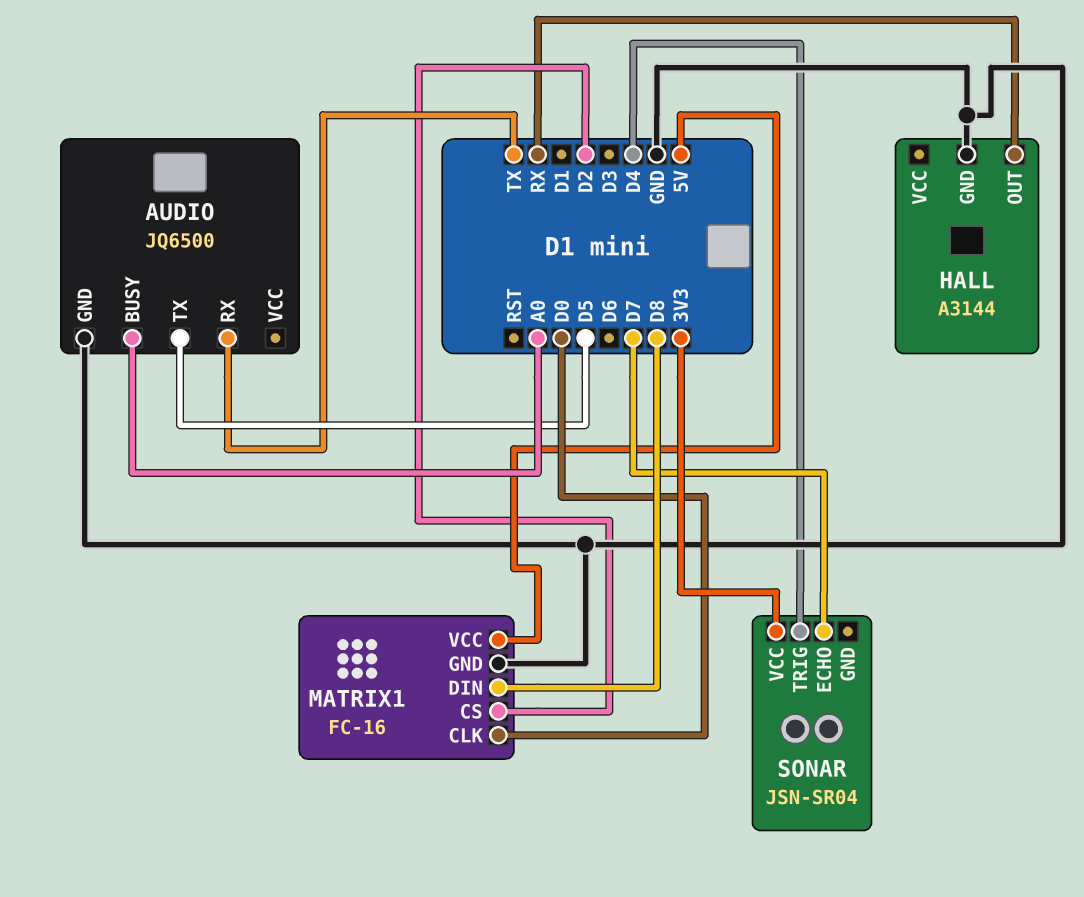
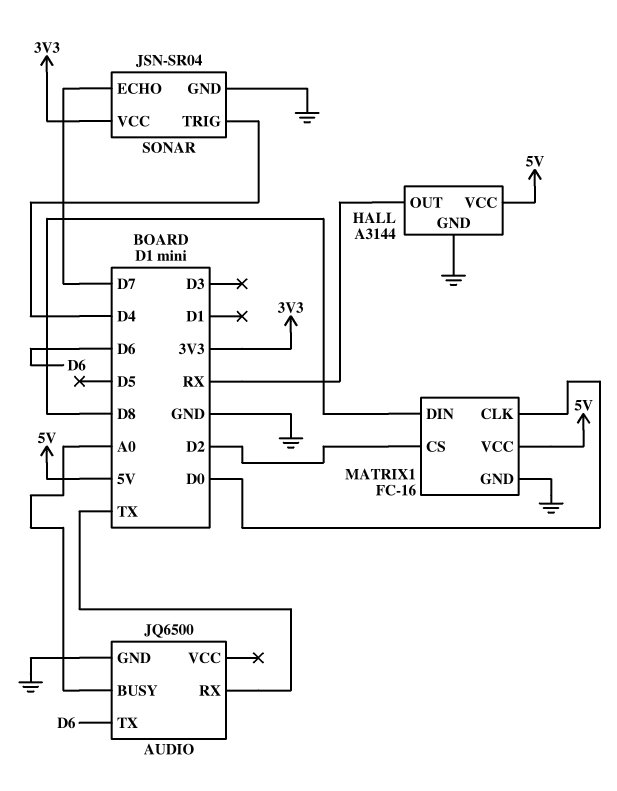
AUDIO pin TX: D5 -> D6
HALL pin VCC: none -> 5V
SONAR pin GND: none -> GND

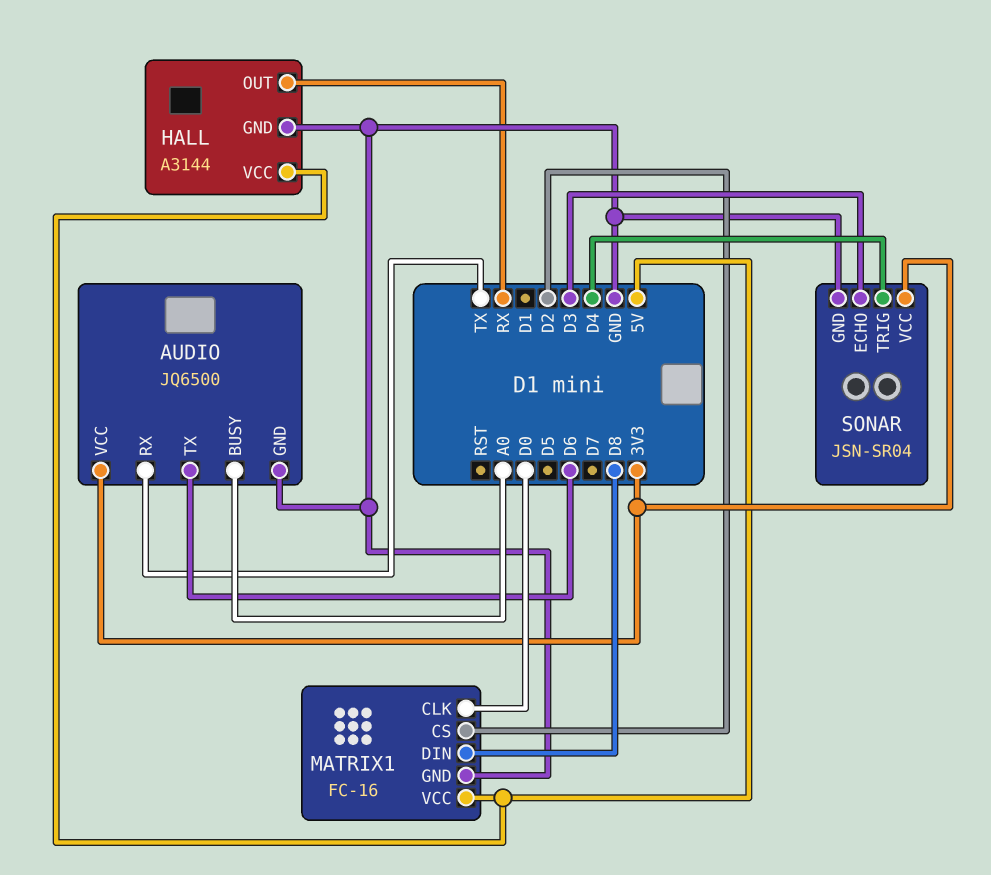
AUDIO pin VCC: none -> 3V3
SONAR pin ECHO: D7 -> D3

